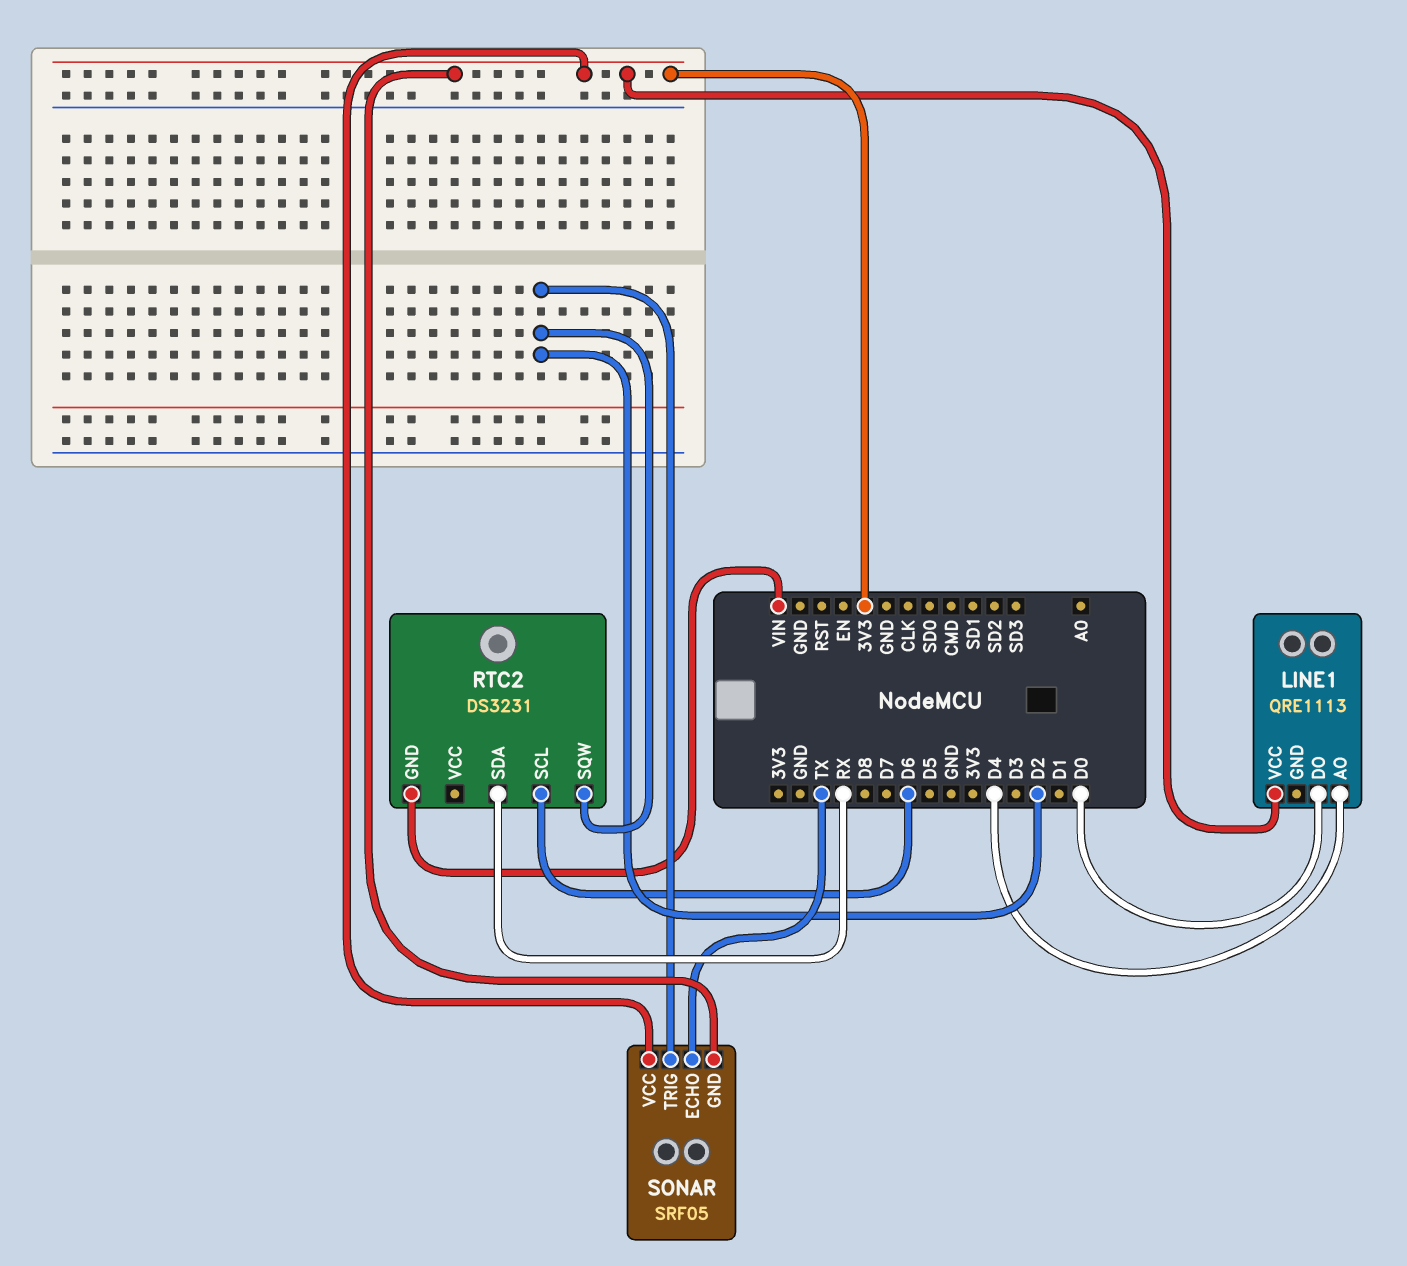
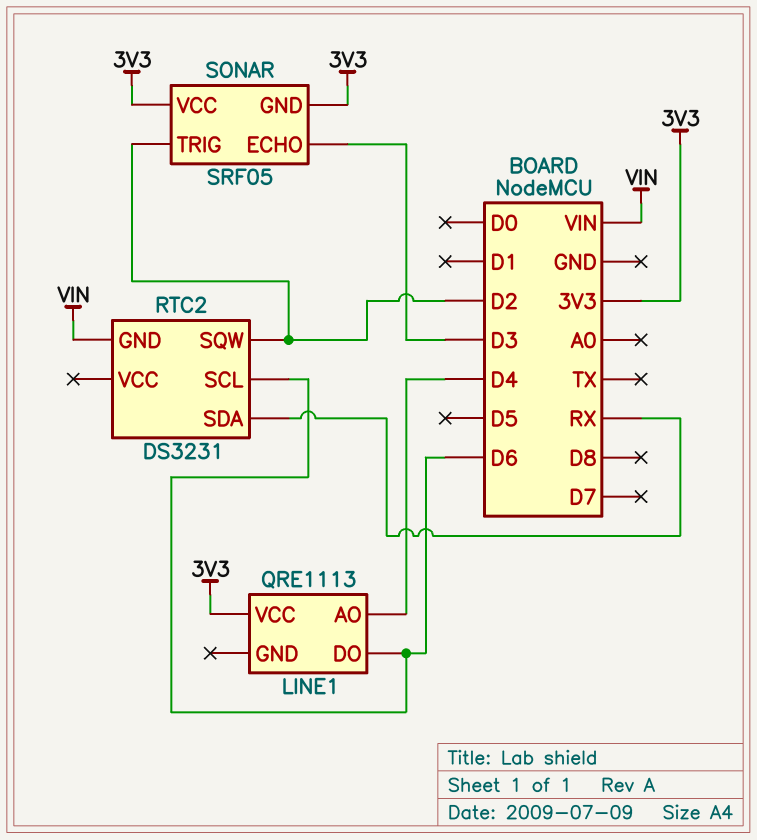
LINE1 pin DO: D0 -> D6
SONAR pin ECHO: TX -> D3

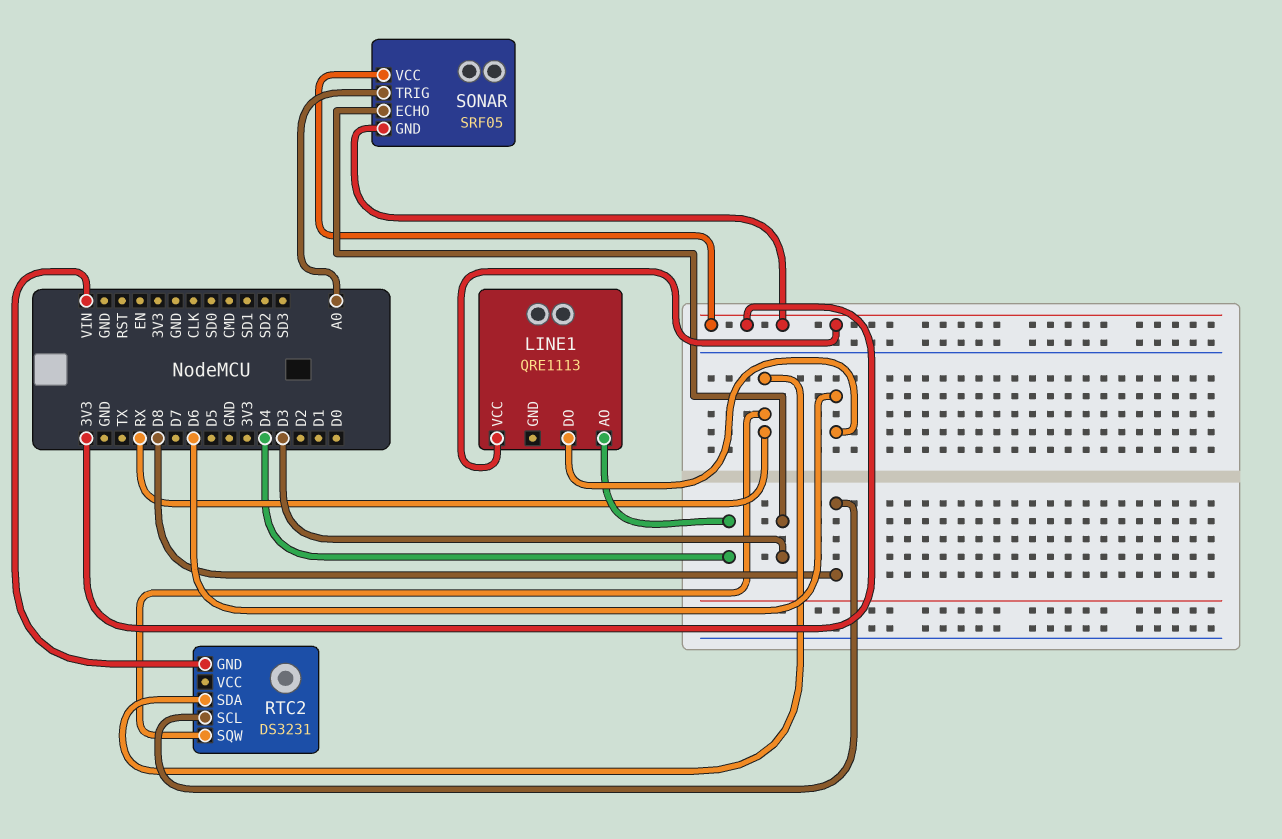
RTC2 pin SCL: D6 -> D8
RTC2 pin SQW: D2 -> RX
SONAR pin TRIG: D2 -> A0

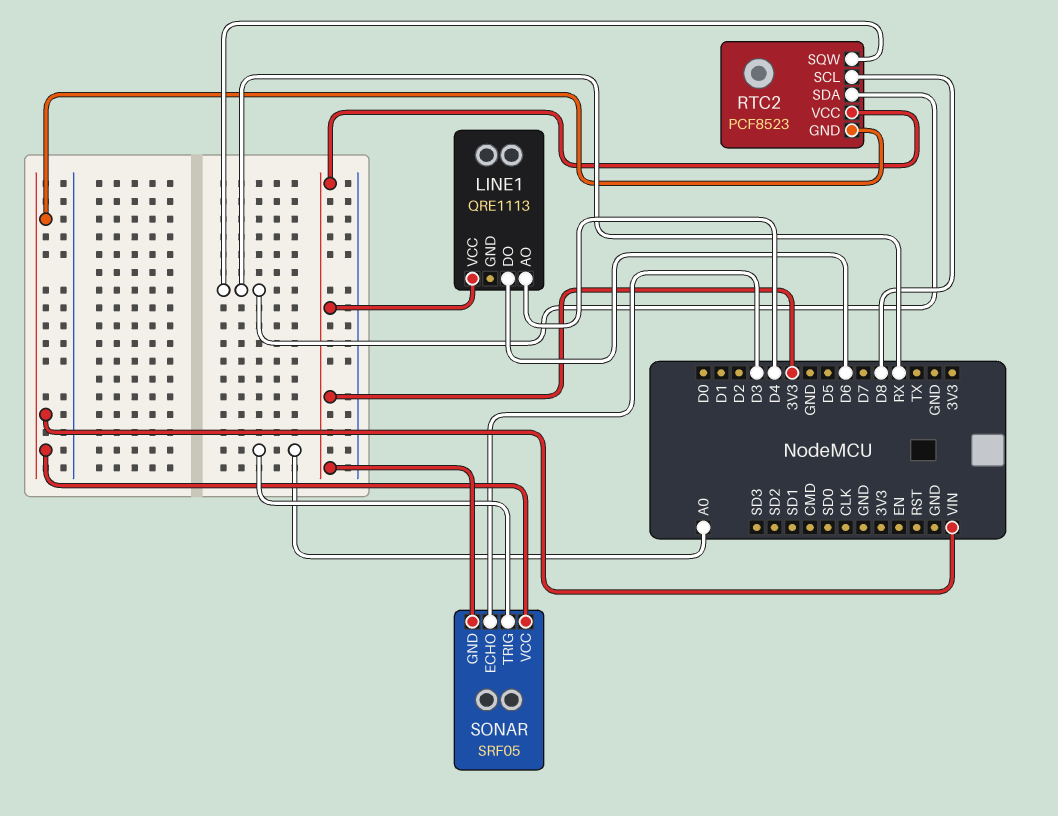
RTC2: DS3231 -> PCF8523
RTC2 pin VCC: none -> 3V3
SONAR pin VCC: 3V3 -> VIN

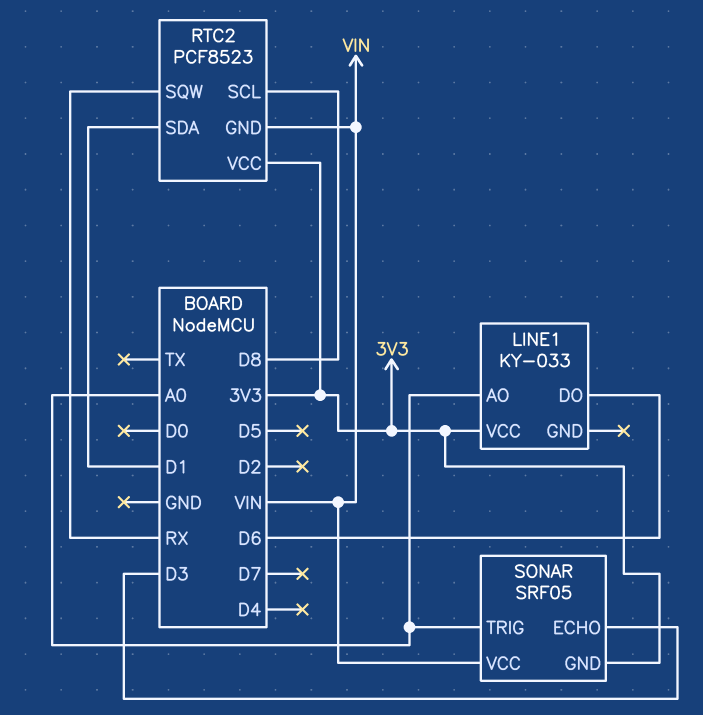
LINE1: QRE1113 -> KY-033
LINE1 pin AO: D4 -> A0
RTC2 pin SDA: RX -> D1

